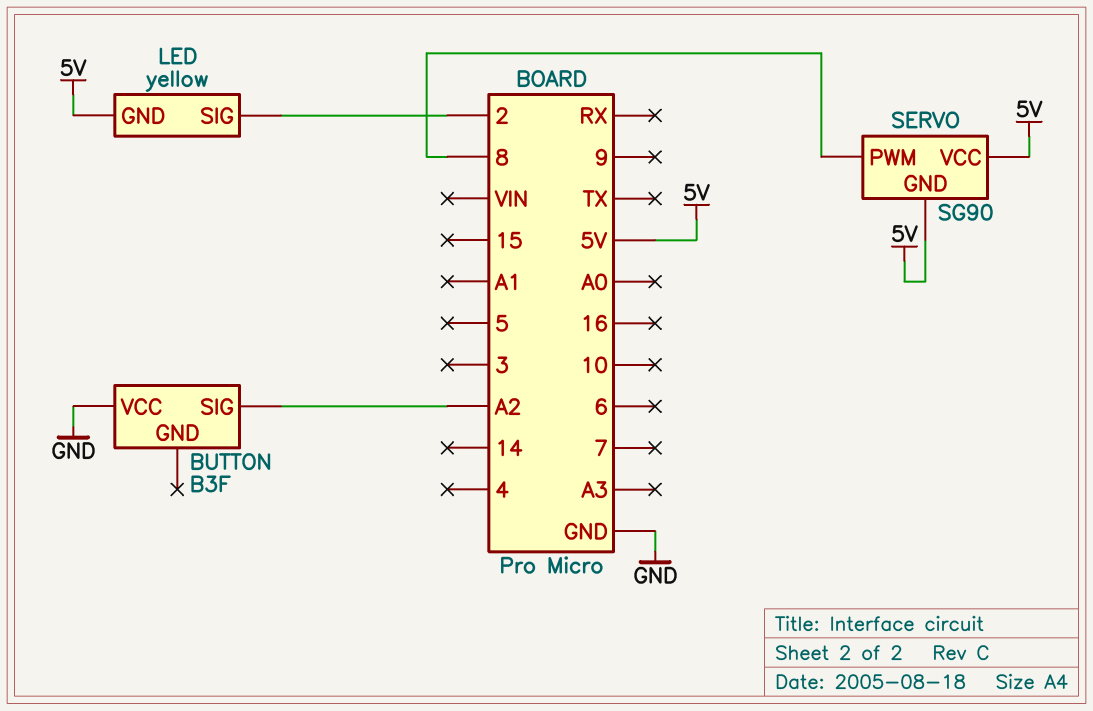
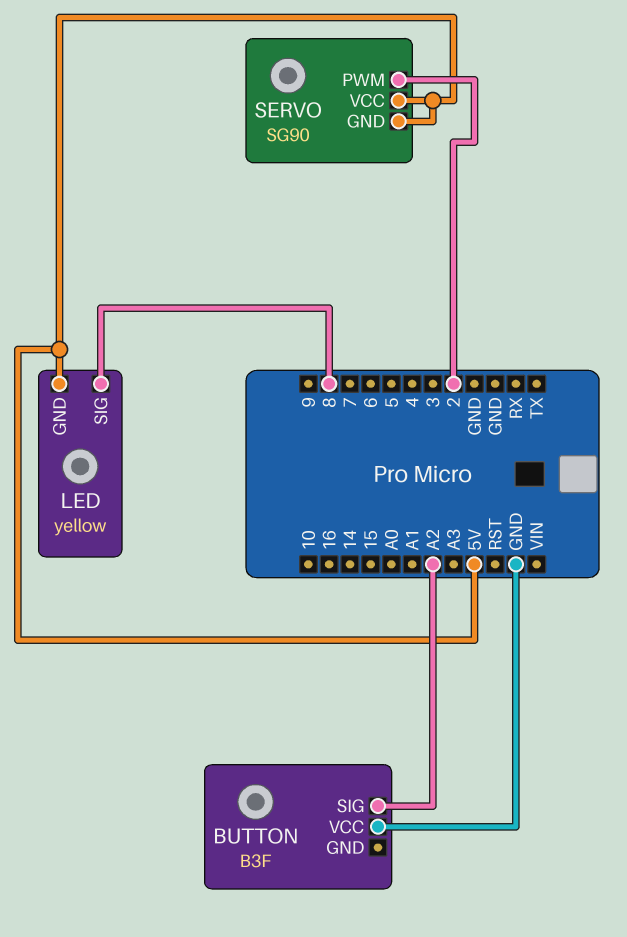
LED pin SIG: 2 -> 8
SERVO pin PWM: 8 -> 2

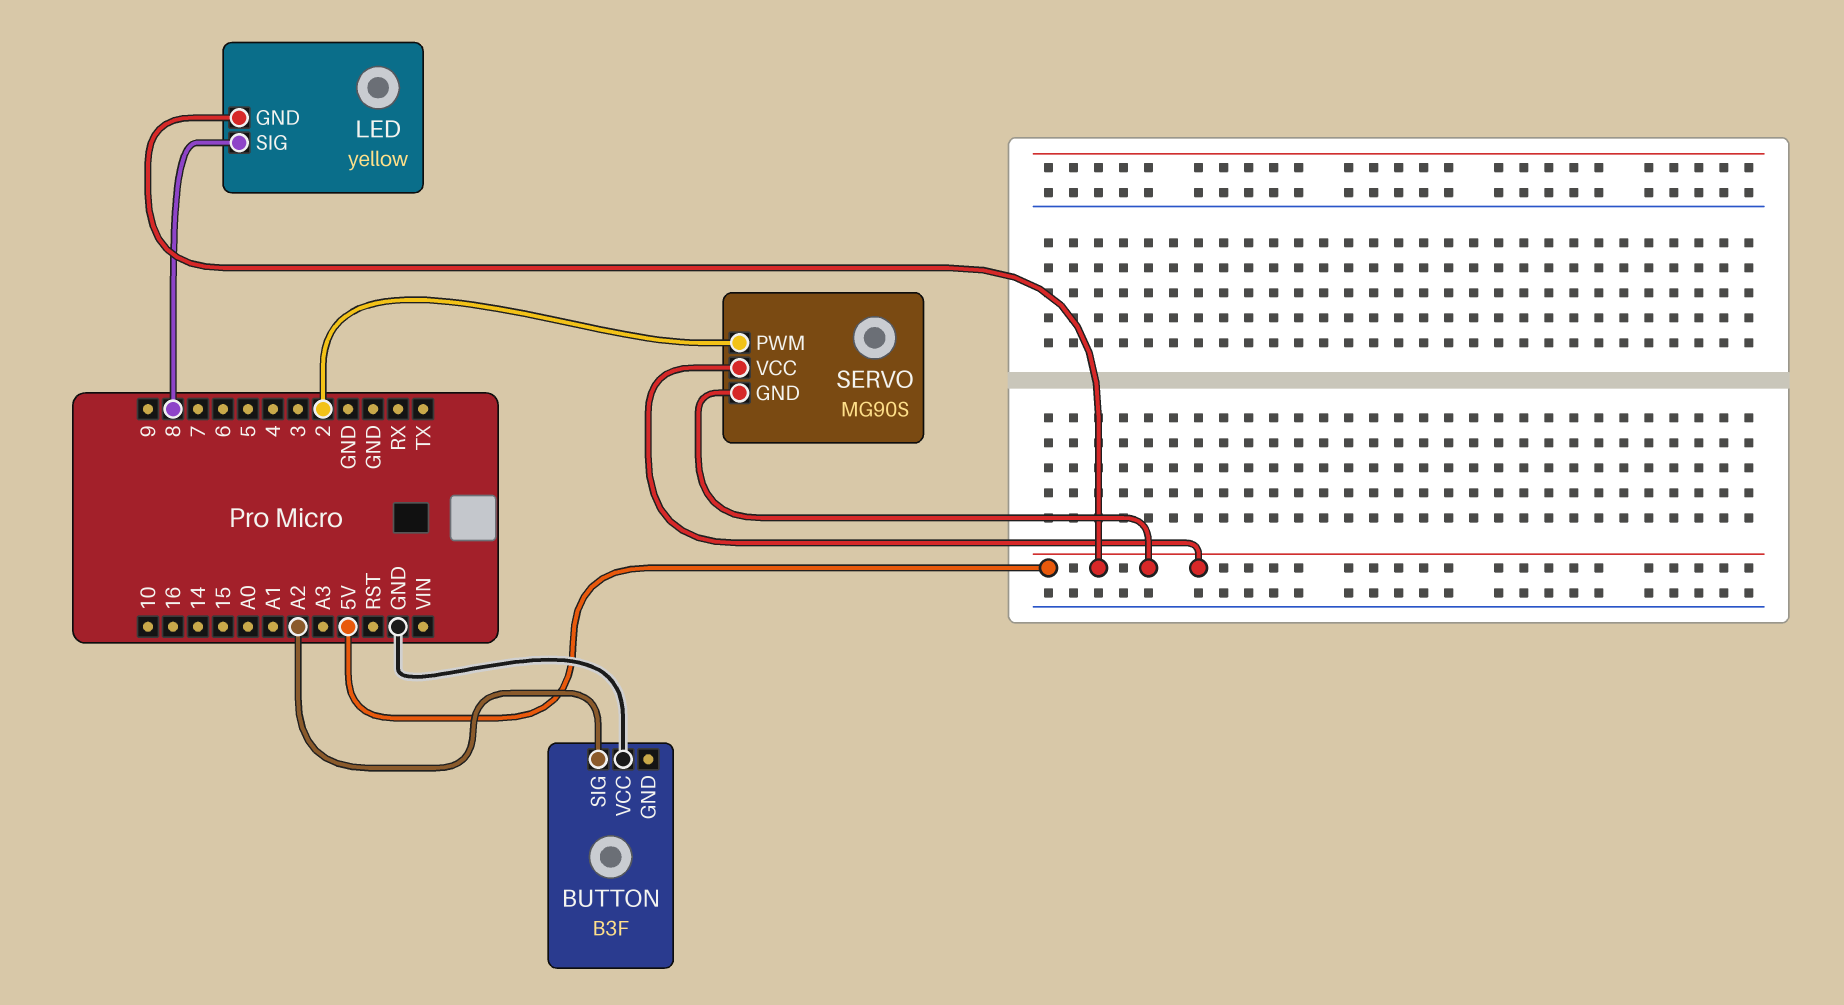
SERVO: SG90 -> MG90S

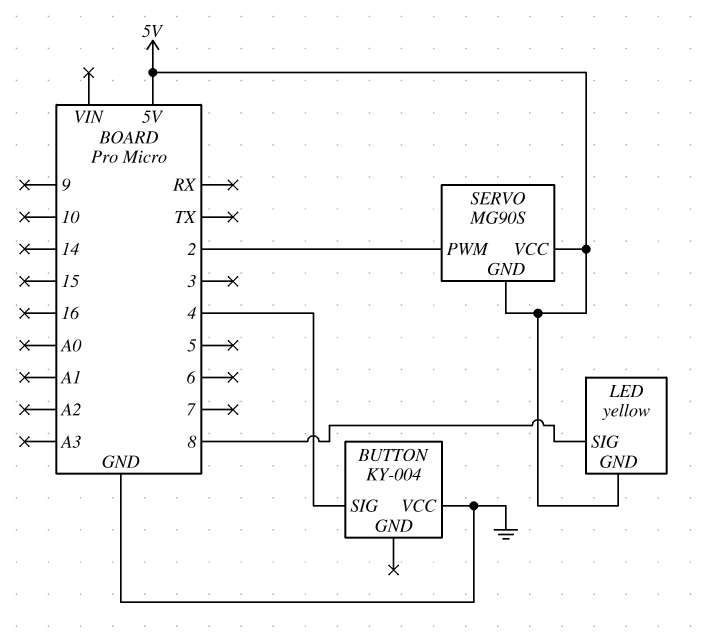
BUTTON: B3F -> KY-004
BUTTON pin SIG: A2 -> 4

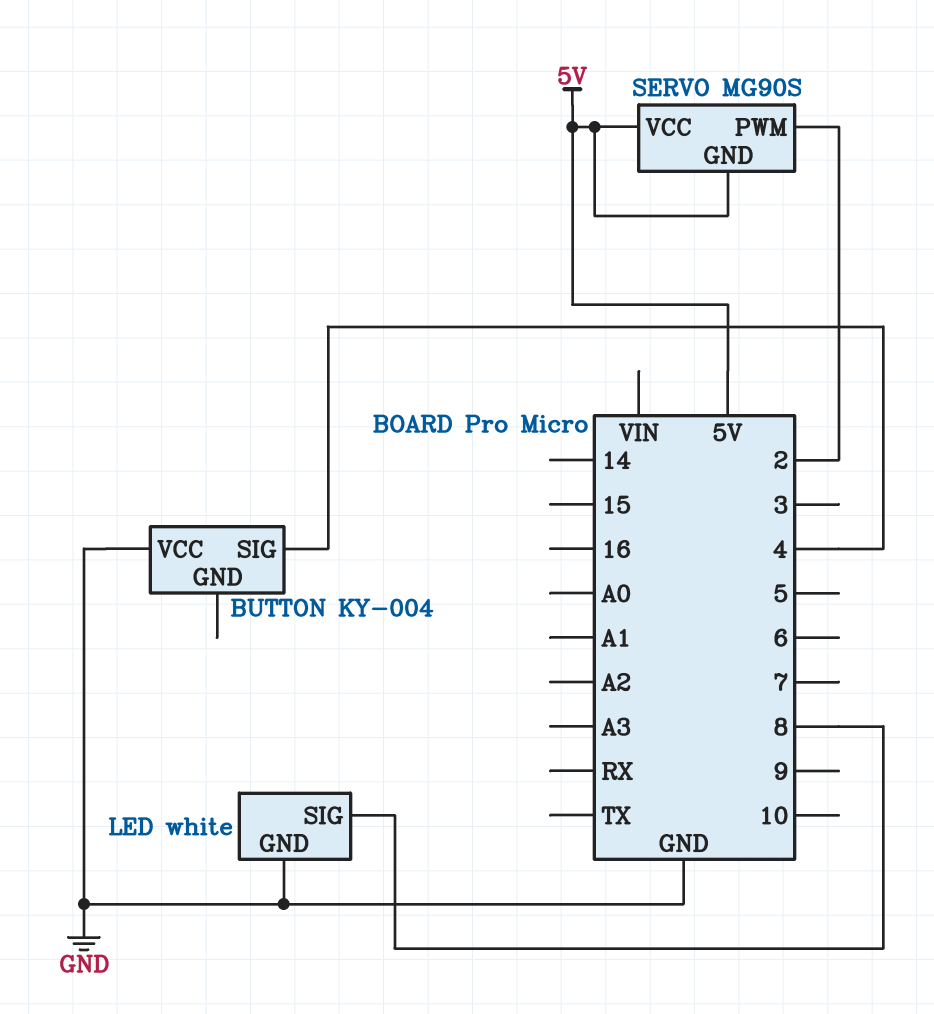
LED: yellow -> white
LED pin GND: 5V -> GND

